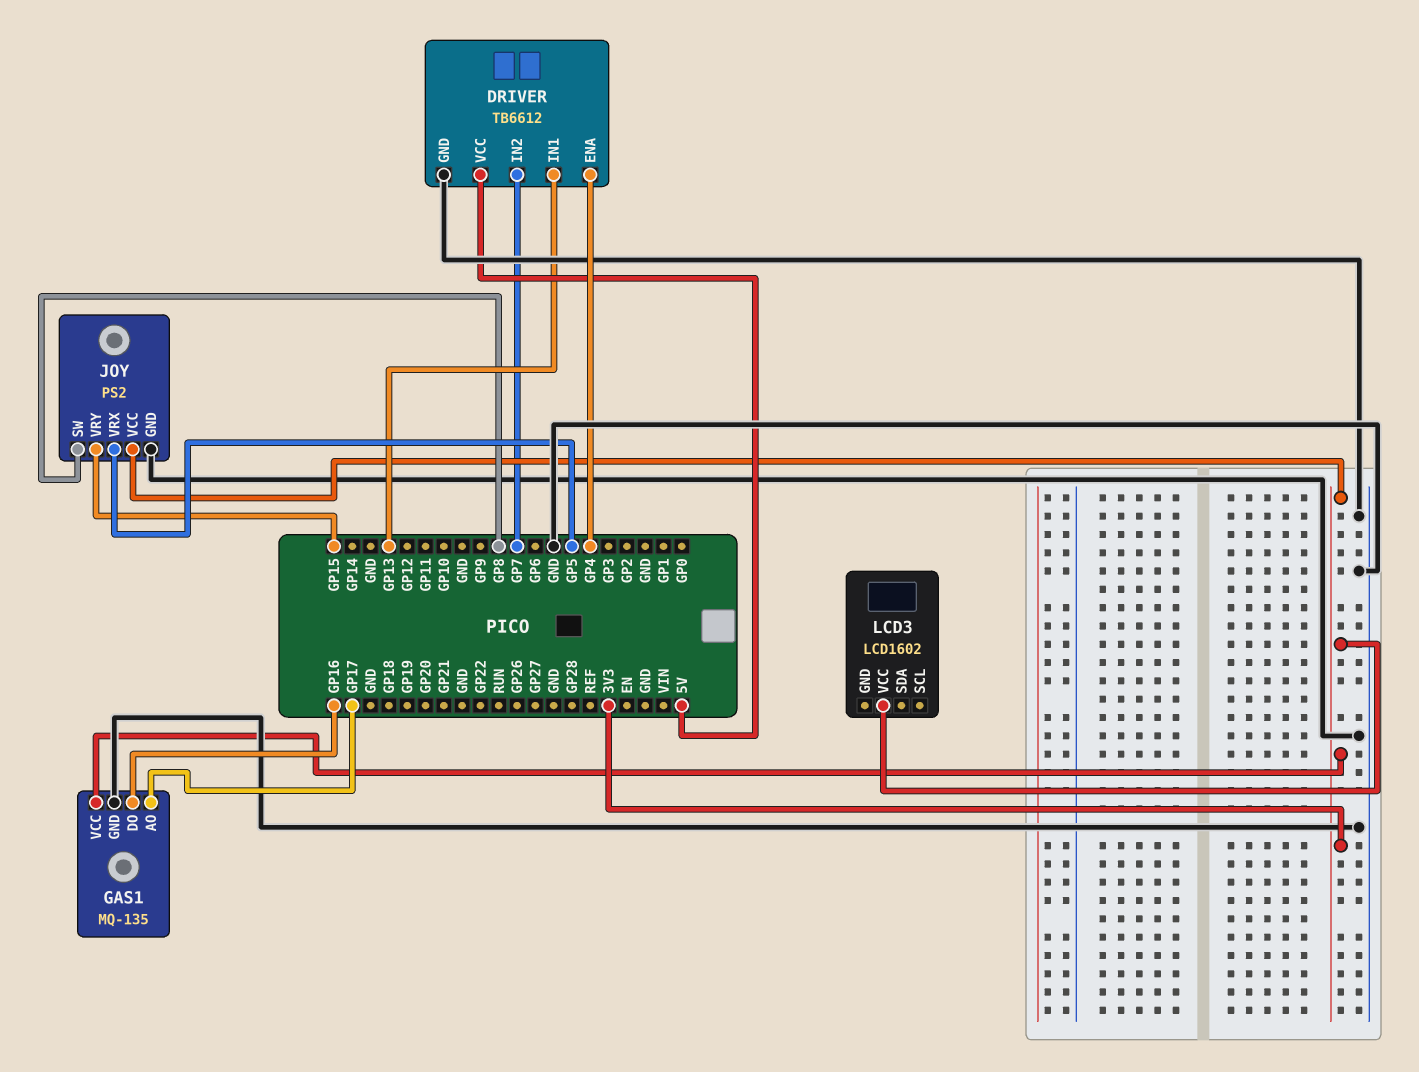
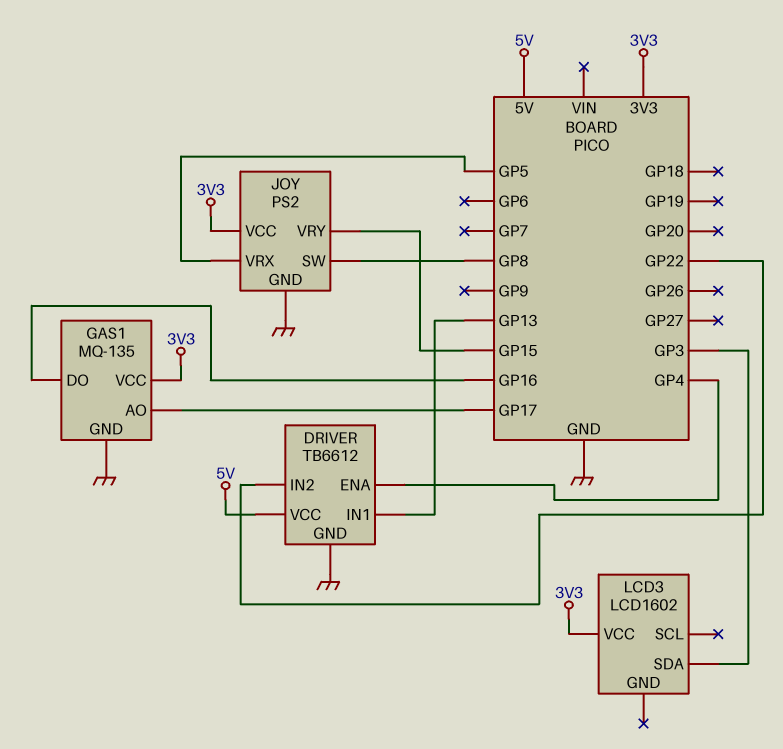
DRIVER pin IN2: GP7 -> GP22
LCD3 pin SDA: none -> GP3

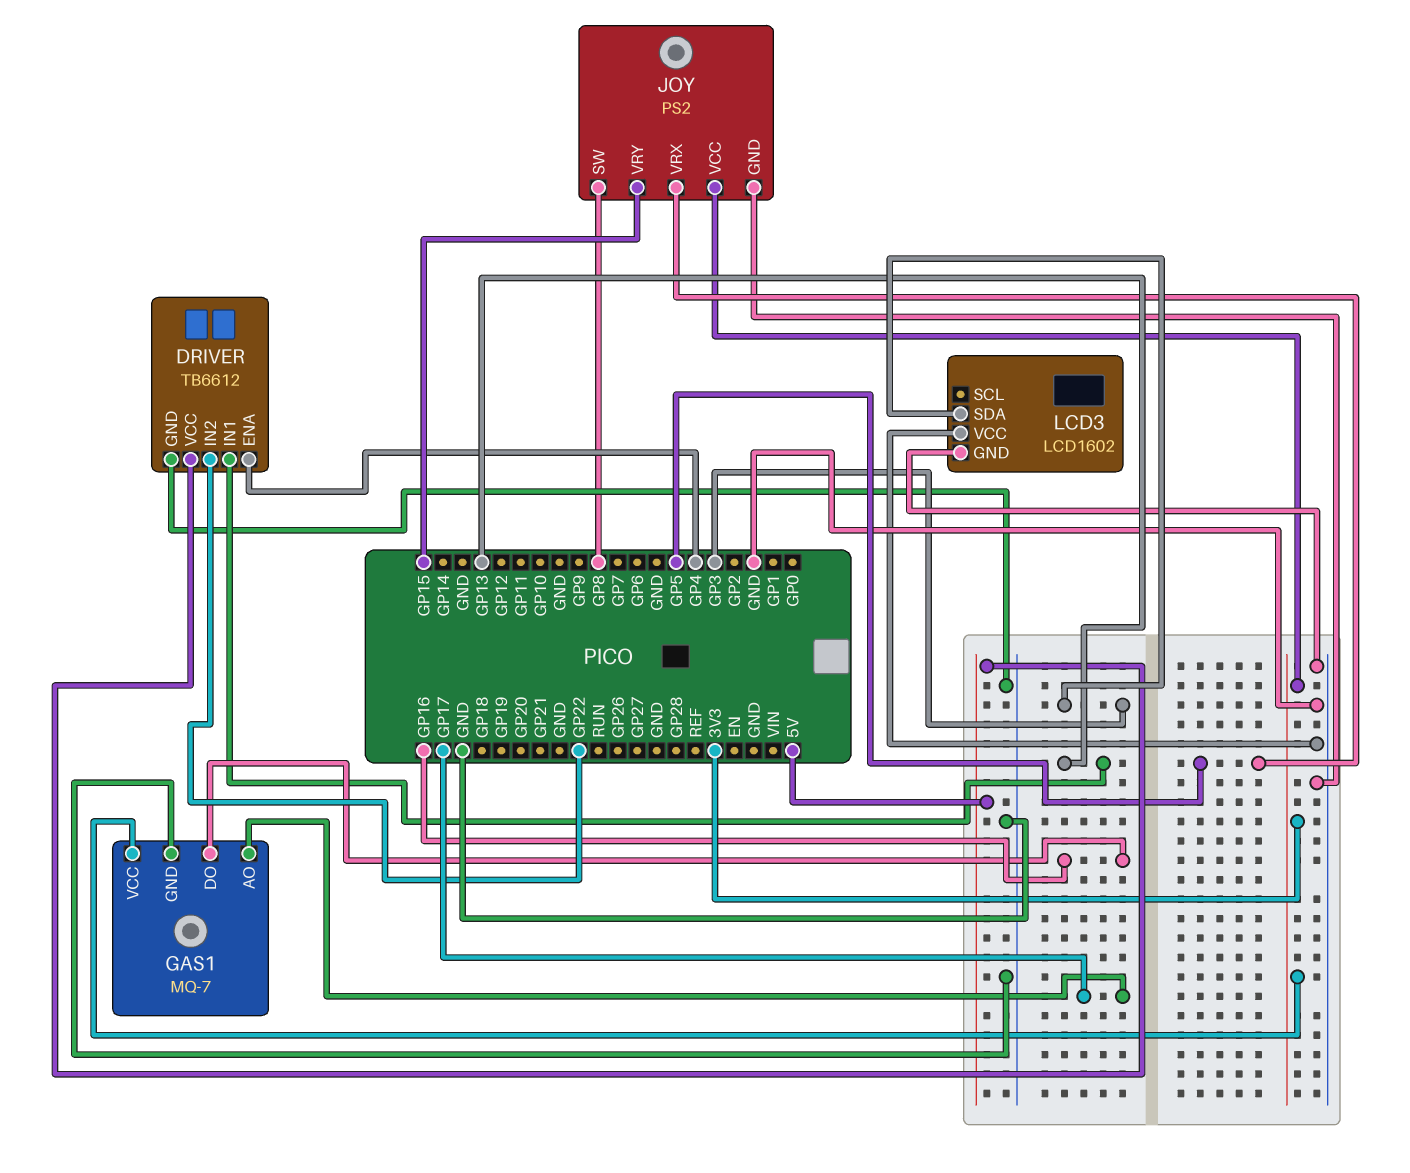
GAS1: MQ-135 -> MQ-7
LCD3 pin GND: none -> GND
LCD3 pin VCC: 3V3 -> GND

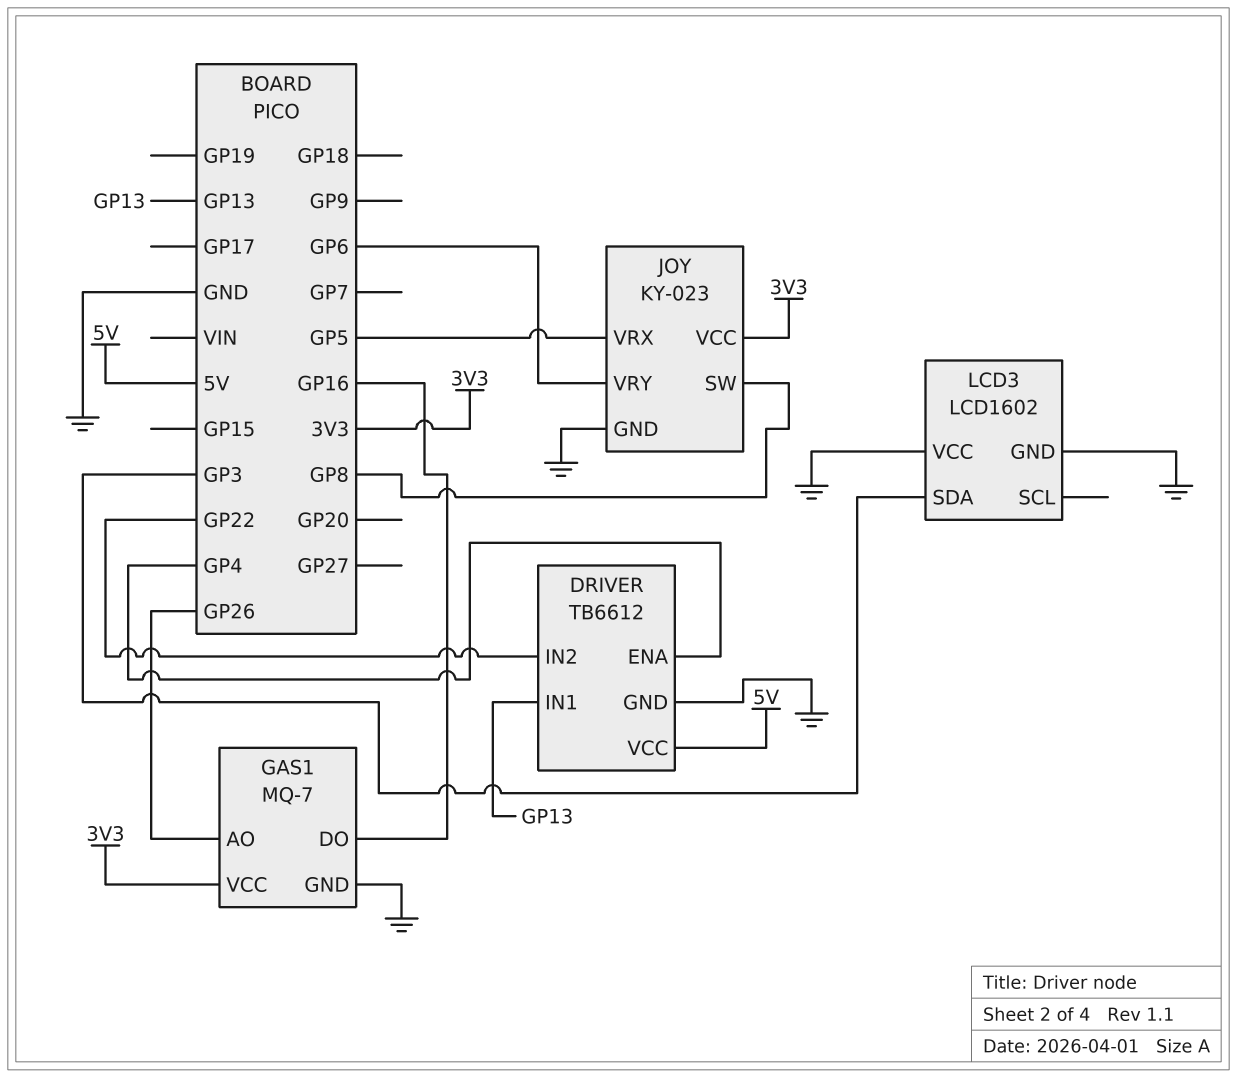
GAS1 pin AO: GP17 -> GP26
JOY: PS2 -> KY-023
JOY pin VRY: GP15 -> GP6

